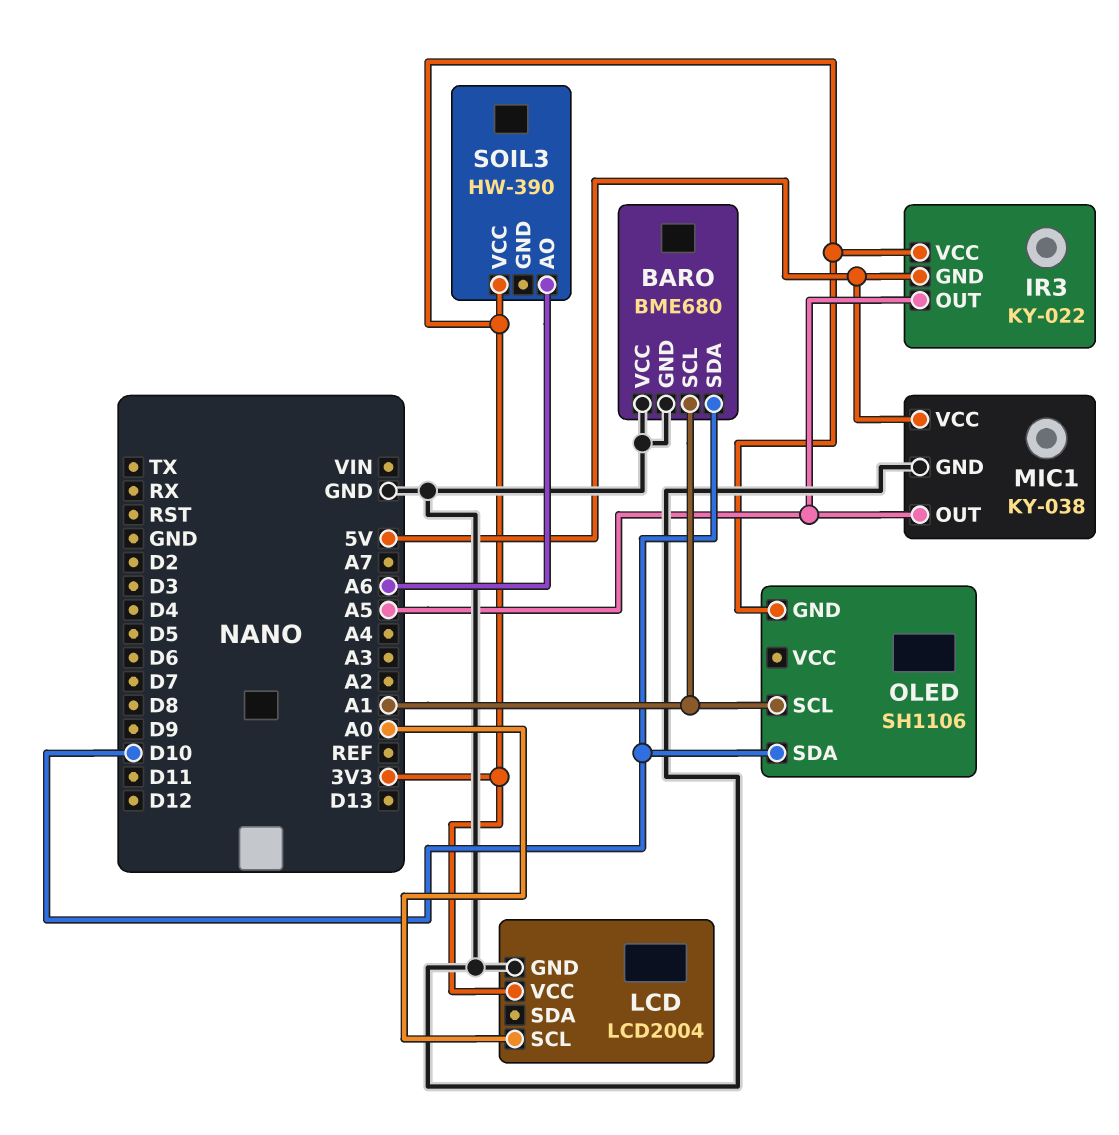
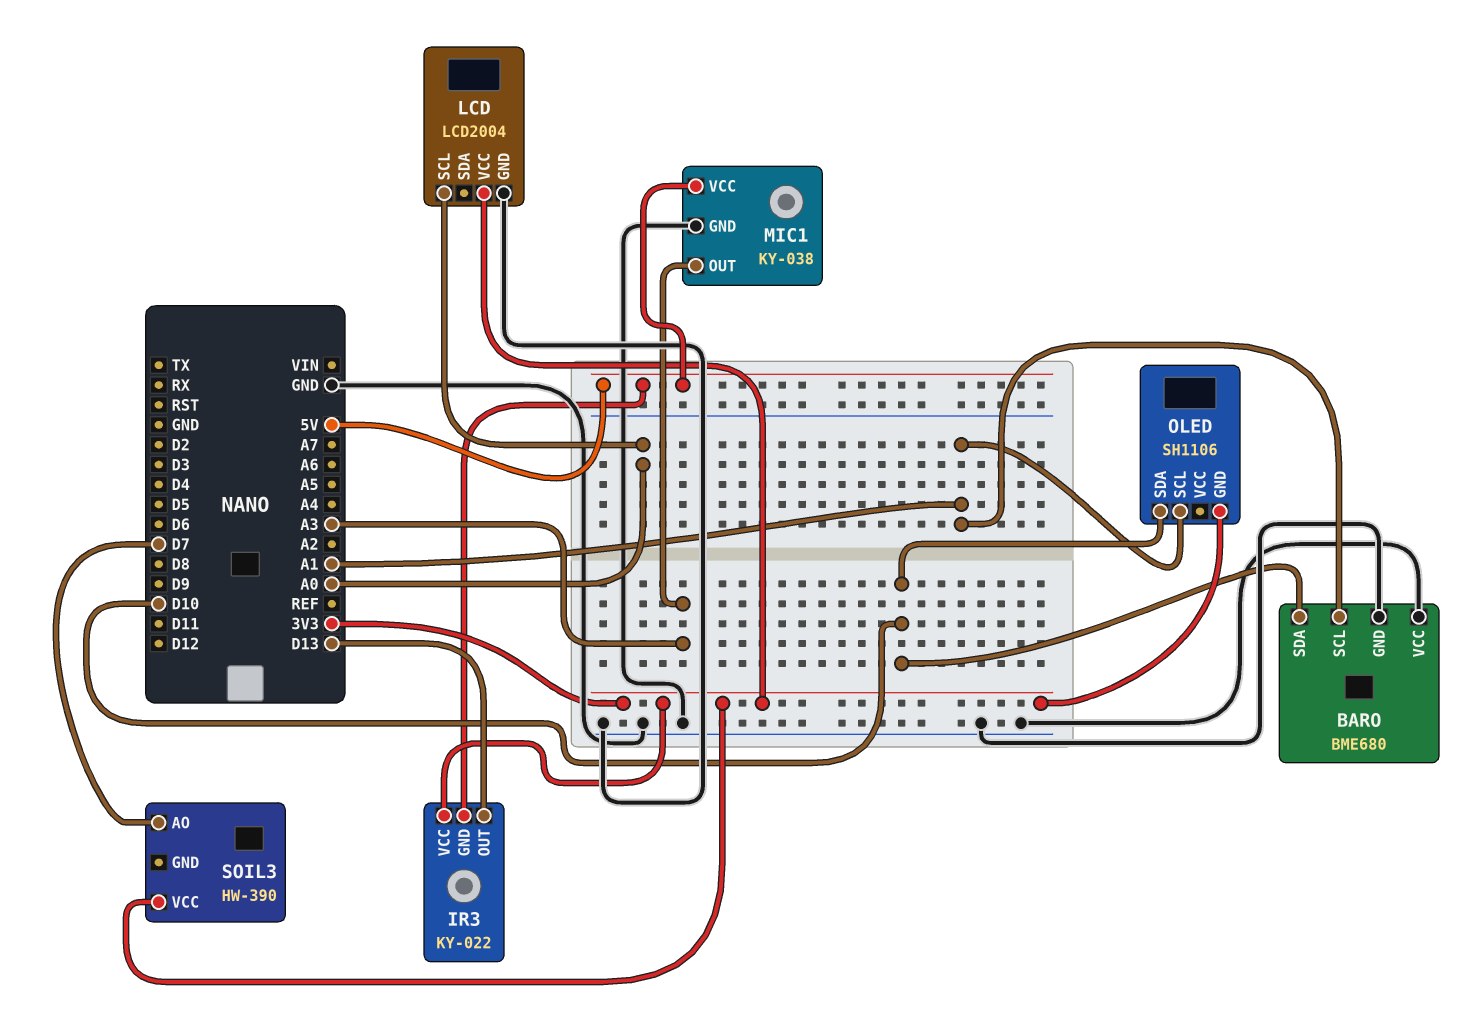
IR3 pin OUT: A5 -> D13
MIC1 pin OUT: A5 -> A3
SOIL3 pin AO: A6 -> D7

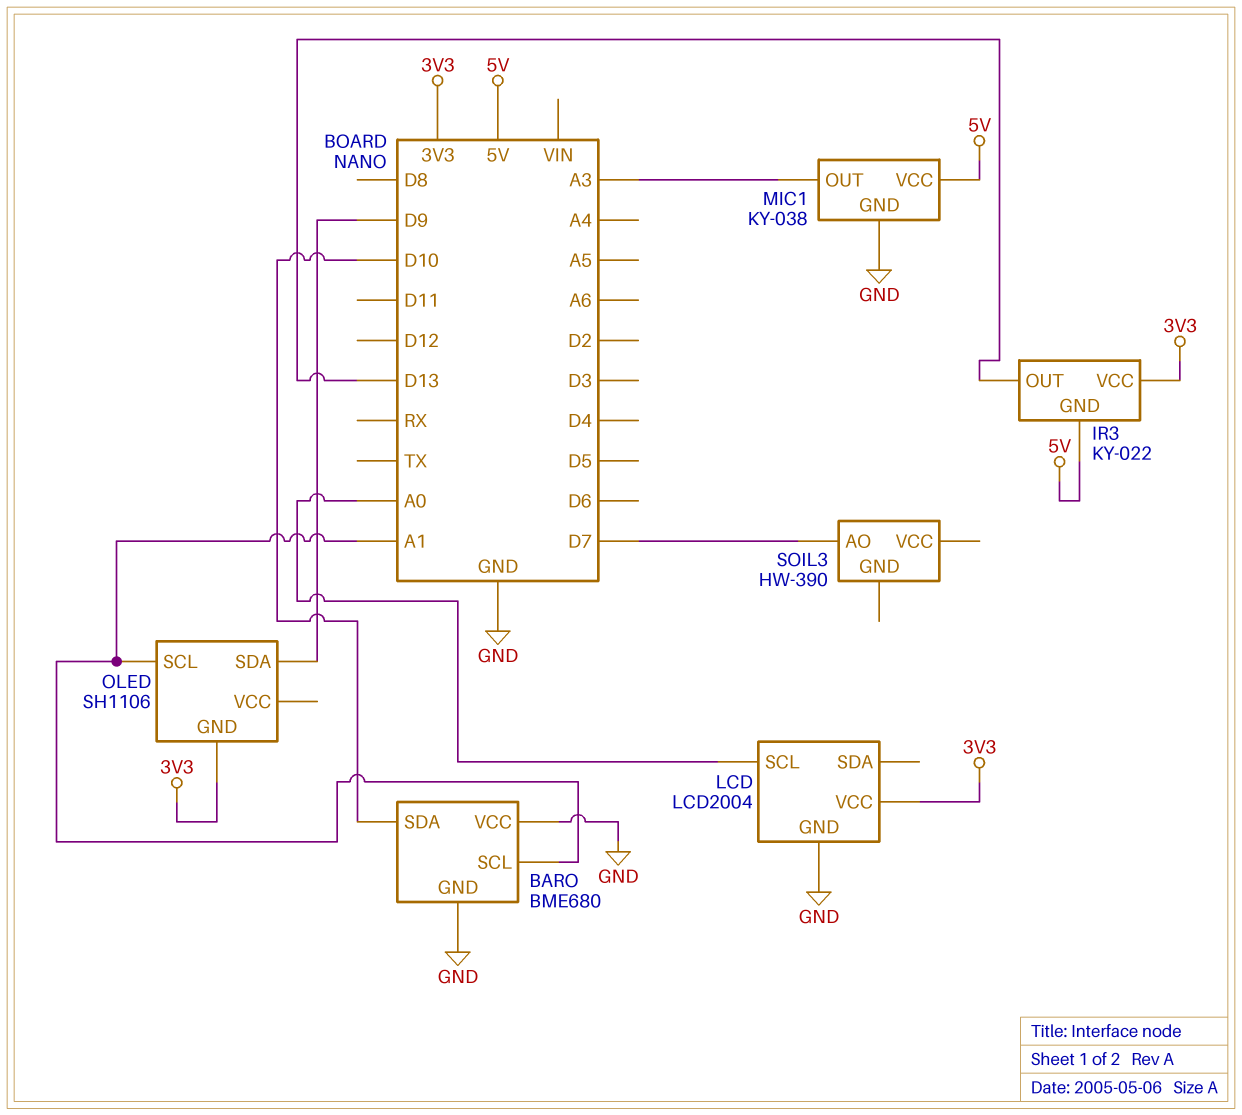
OLED pin SDA: D10 -> D9
SOIL3 pin VCC: 3V3 -> none

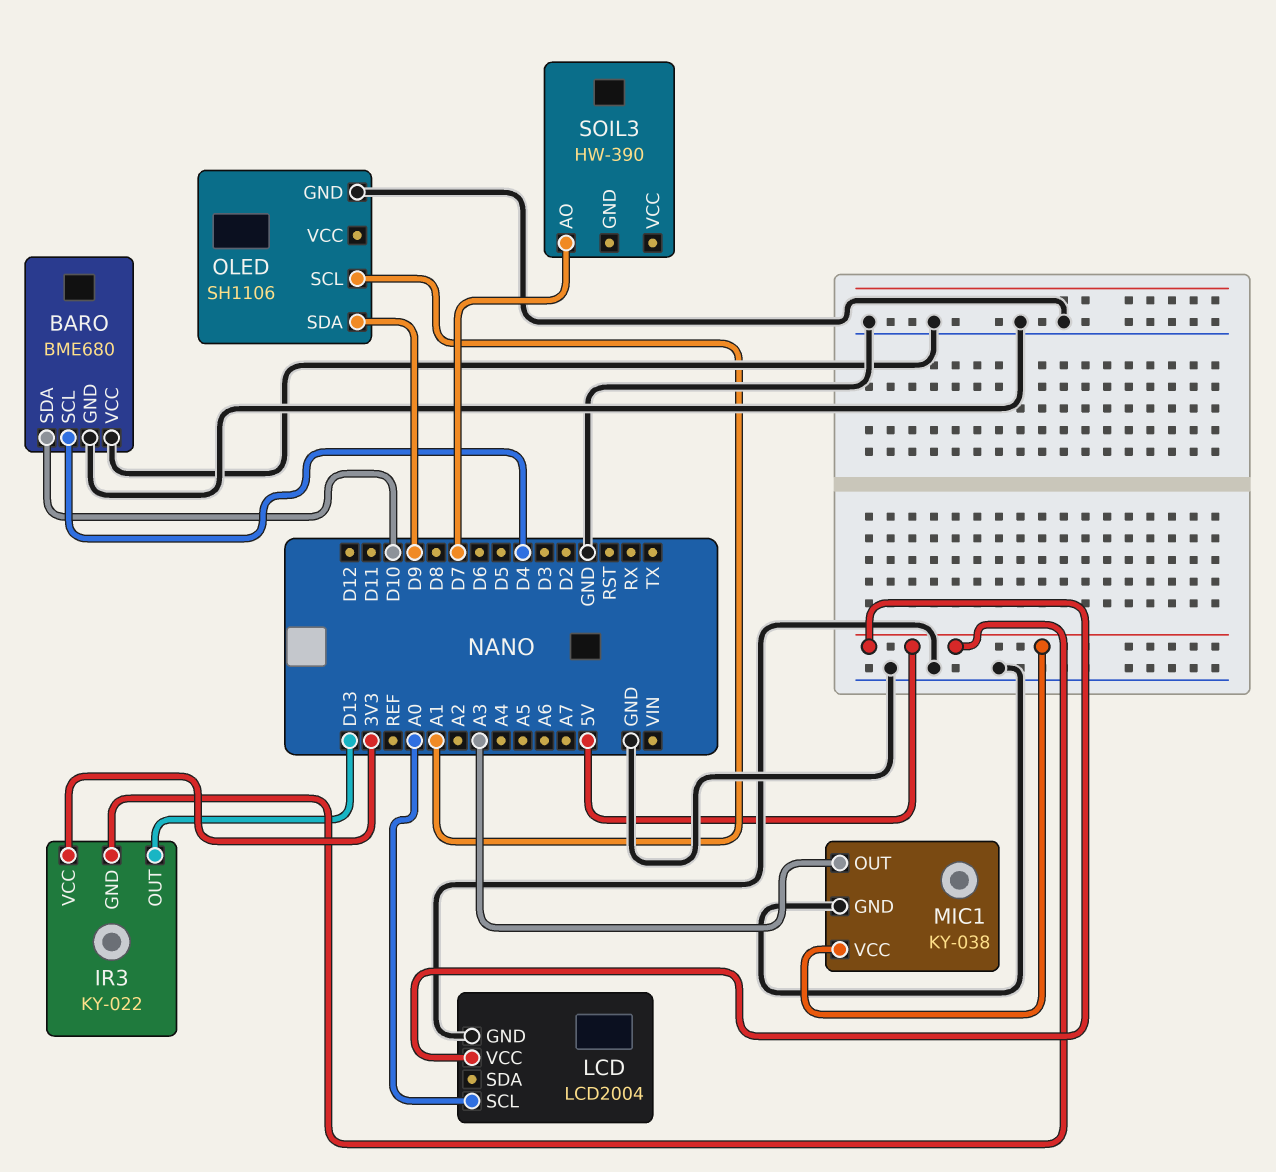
BARO pin SCL: A1 -> D4
LCD pin VCC: 3V3 -> 5V
OLED pin GND: 3V3 -> GND

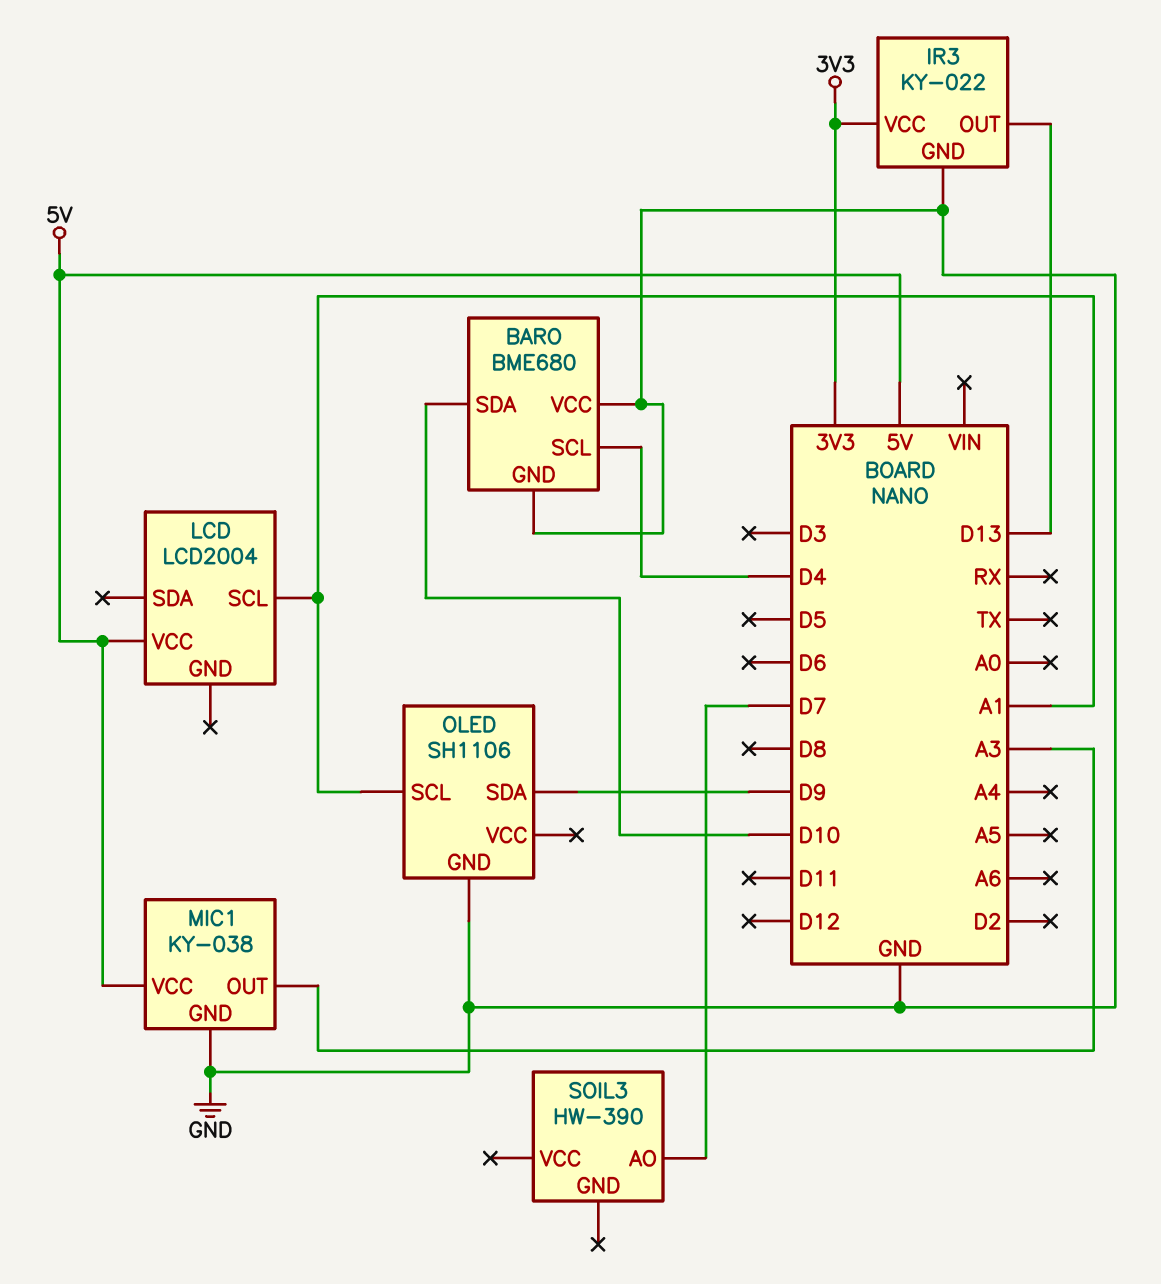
IR3 pin GND: 5V -> GND
LCD pin GND: GND -> none
LCD pin SCL: A0 -> A1

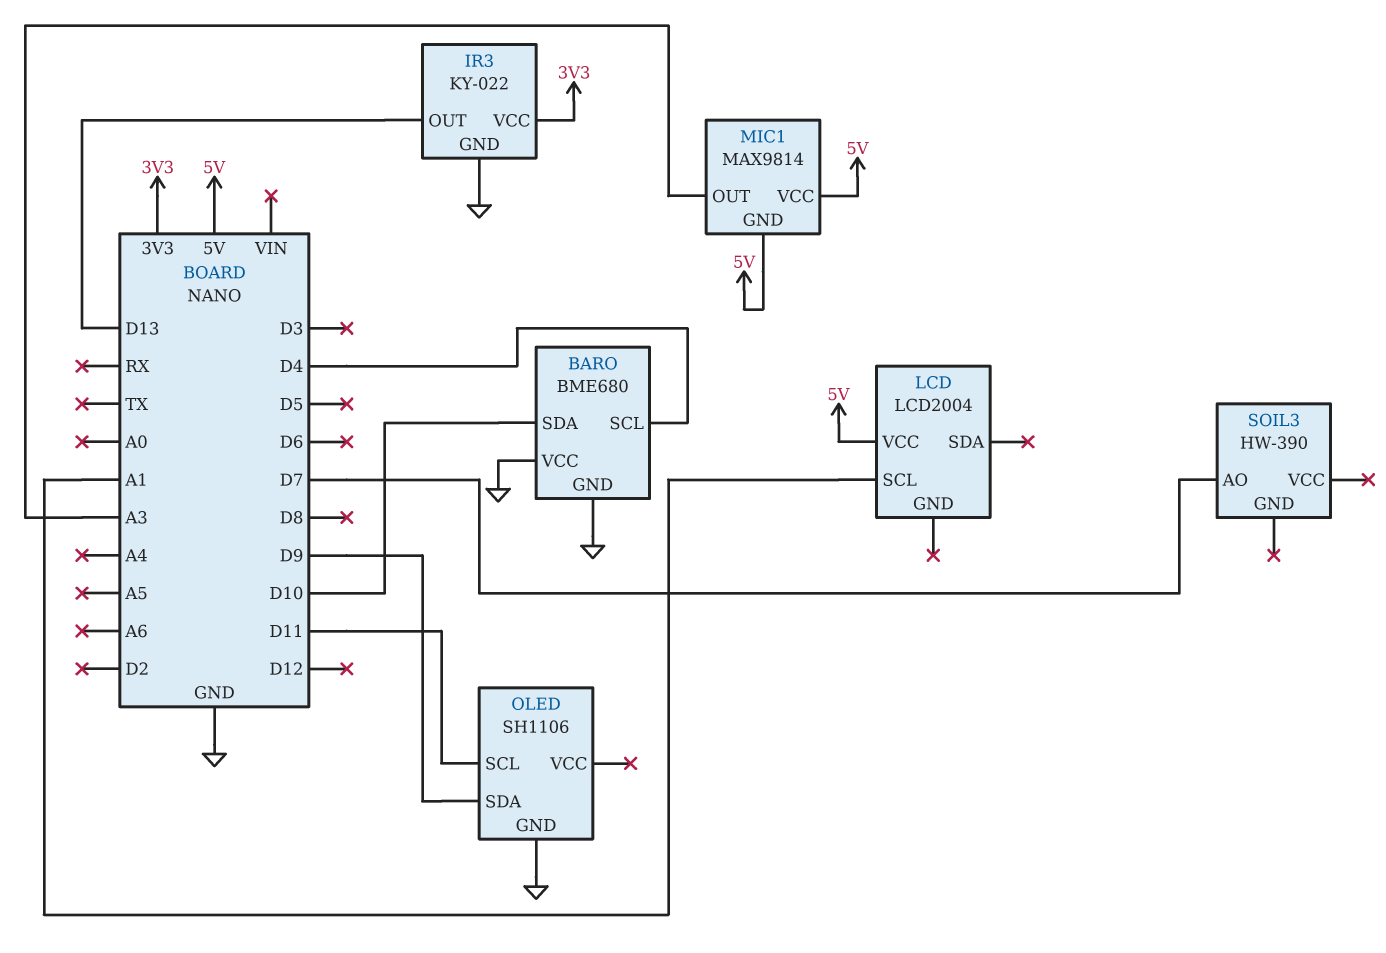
MIC1: KY-038 -> MAX9814
MIC1 pin GND: GND -> 5V
OLED pin SCL: A1 -> D11

